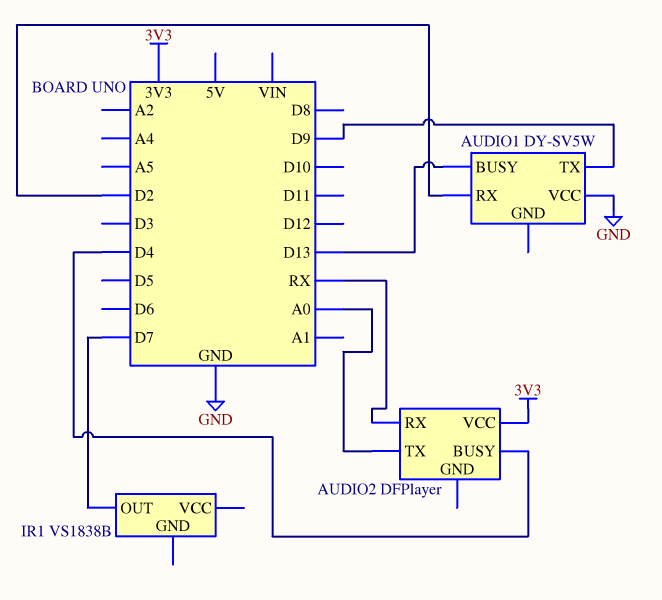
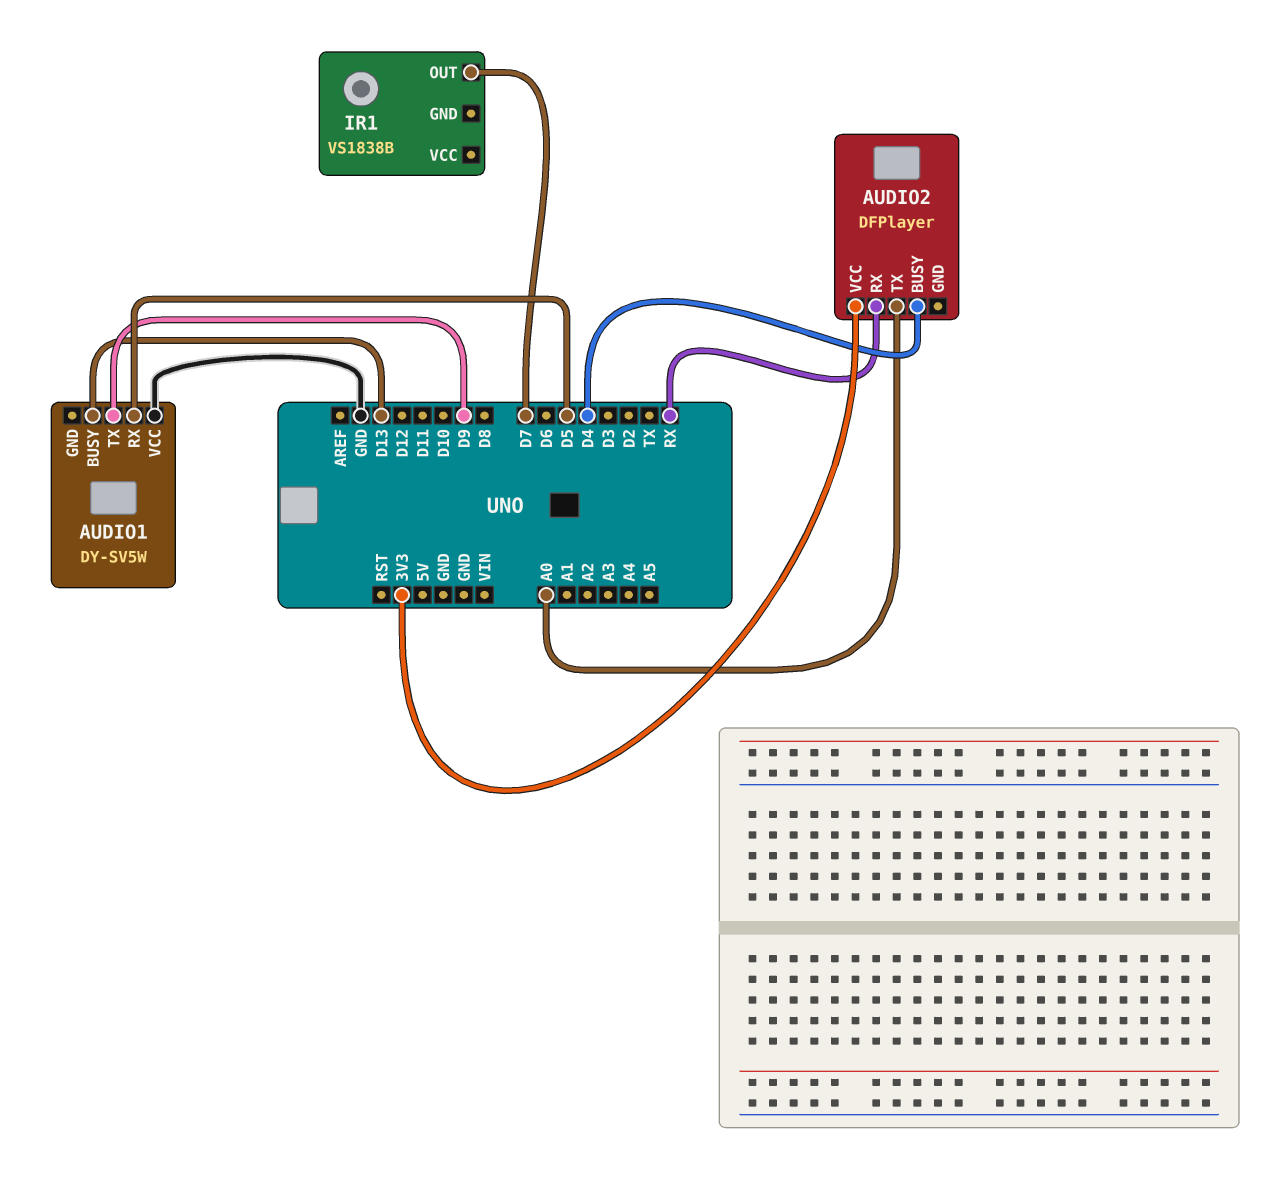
AUDIO1 pin RX: D2 -> D5

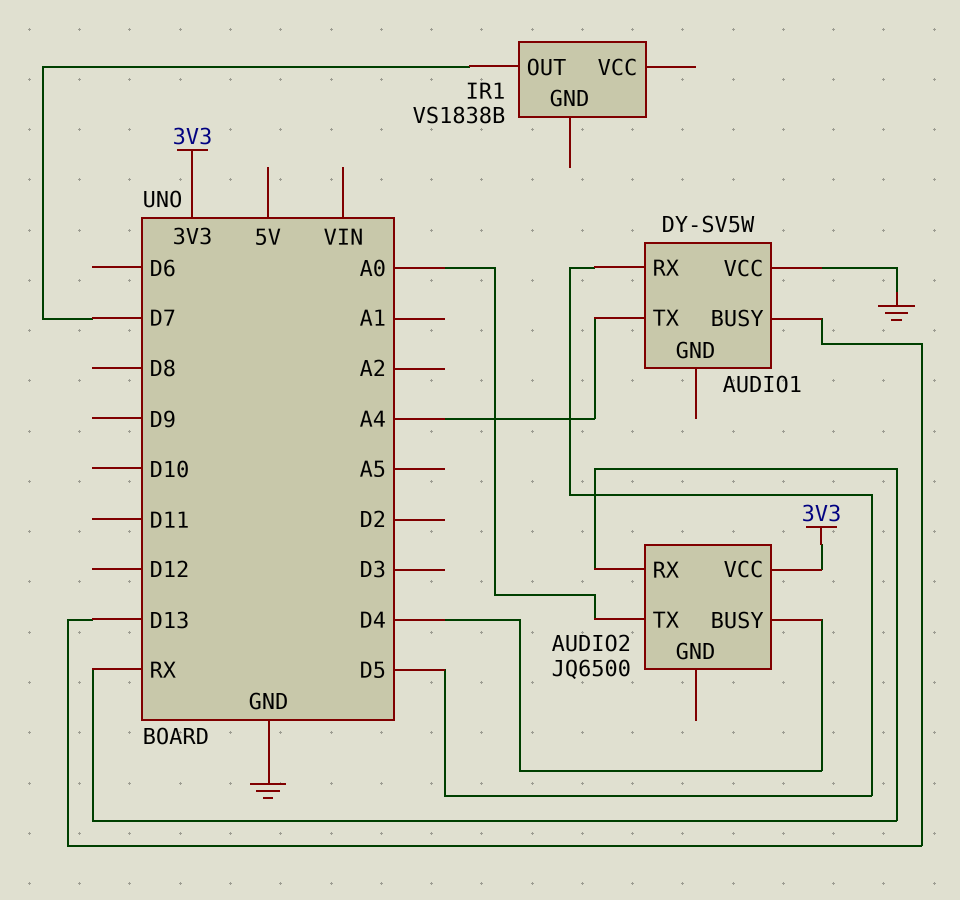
AUDIO1 pin TX: D9 -> A4
AUDIO2: DFPlayer -> JQ6500

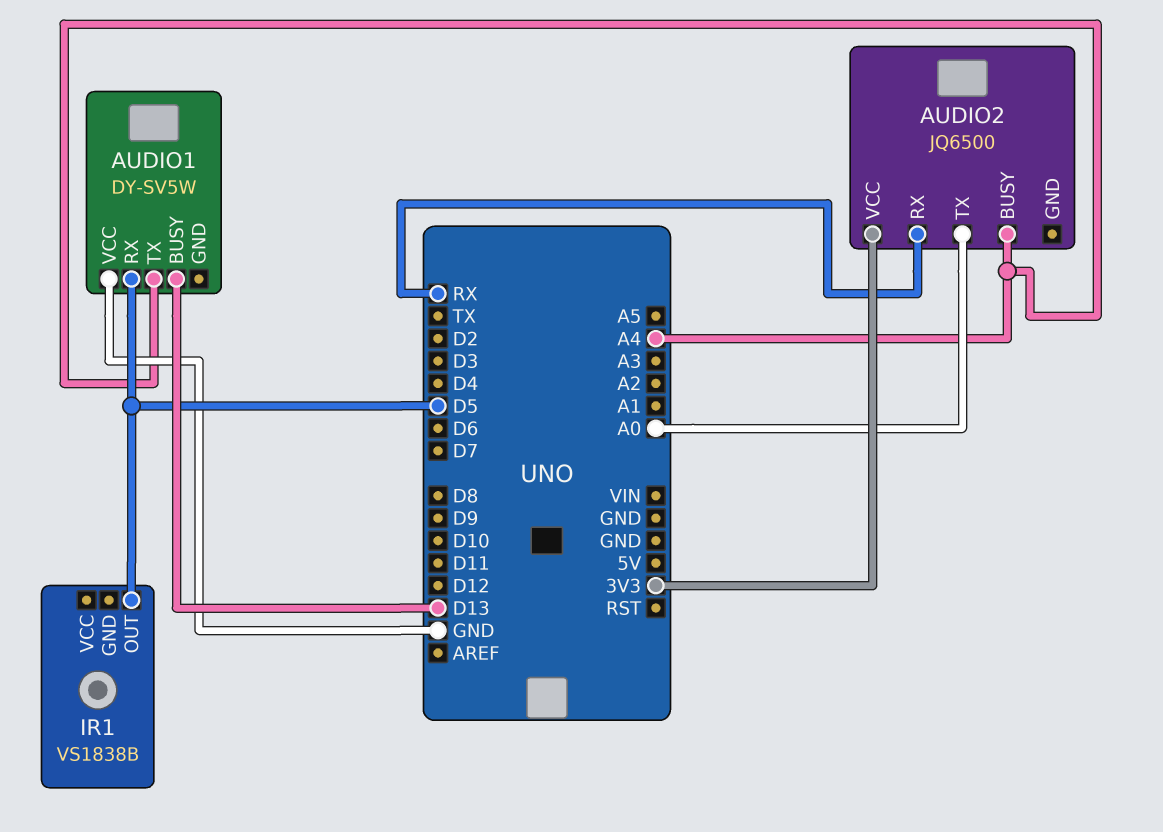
AUDIO2 pin BUSY: D4 -> A4
IR1 pin OUT: D7 -> D5

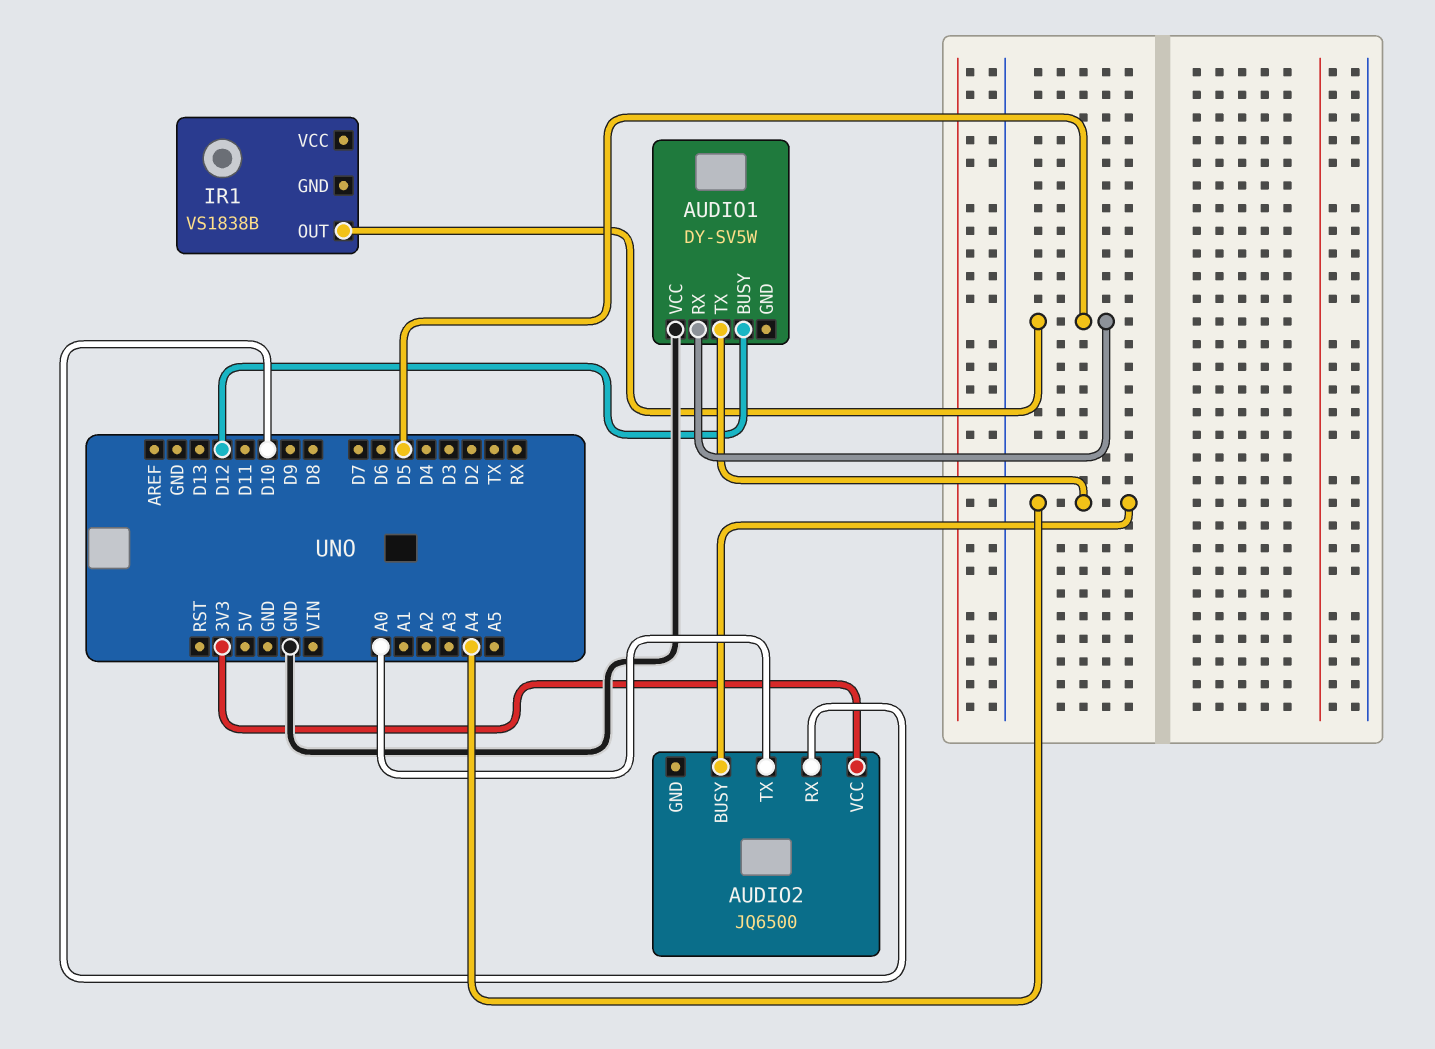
AUDIO1 pin BUSY: D13 -> D12
AUDIO2 pin RX: RX -> D10

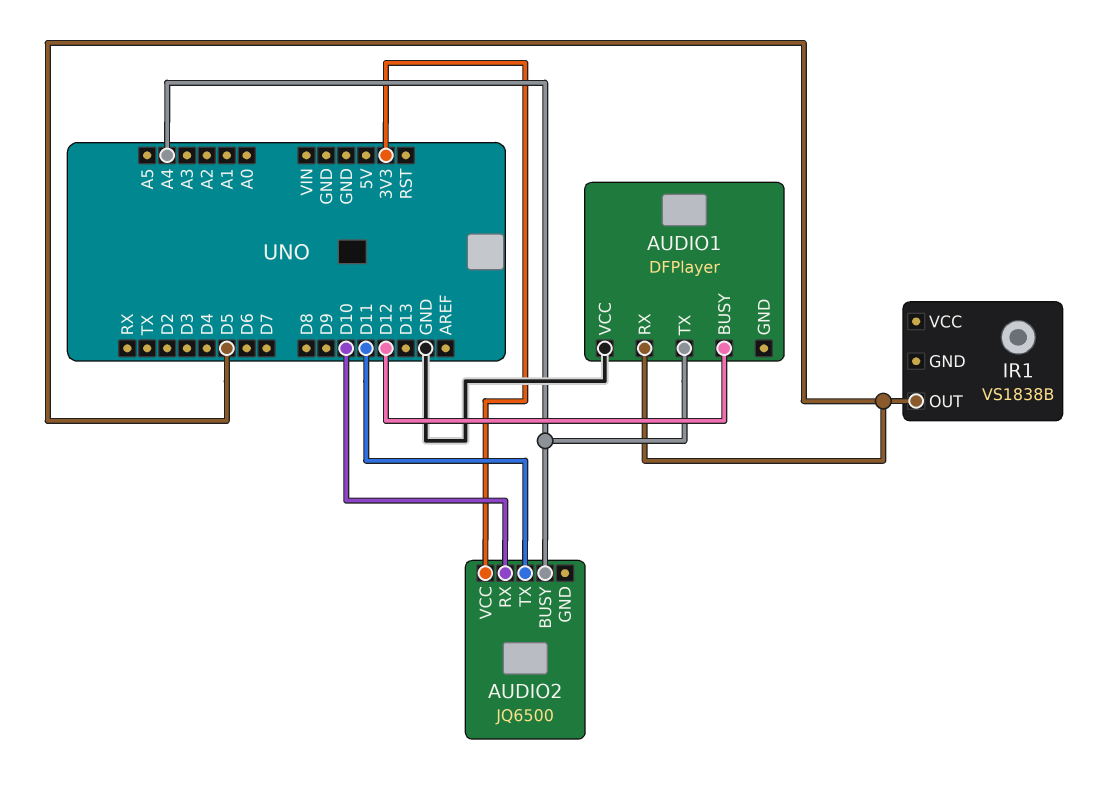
AUDIO1: DY-SV5W -> DFPlayer
AUDIO2 pin TX: A0 -> D11

